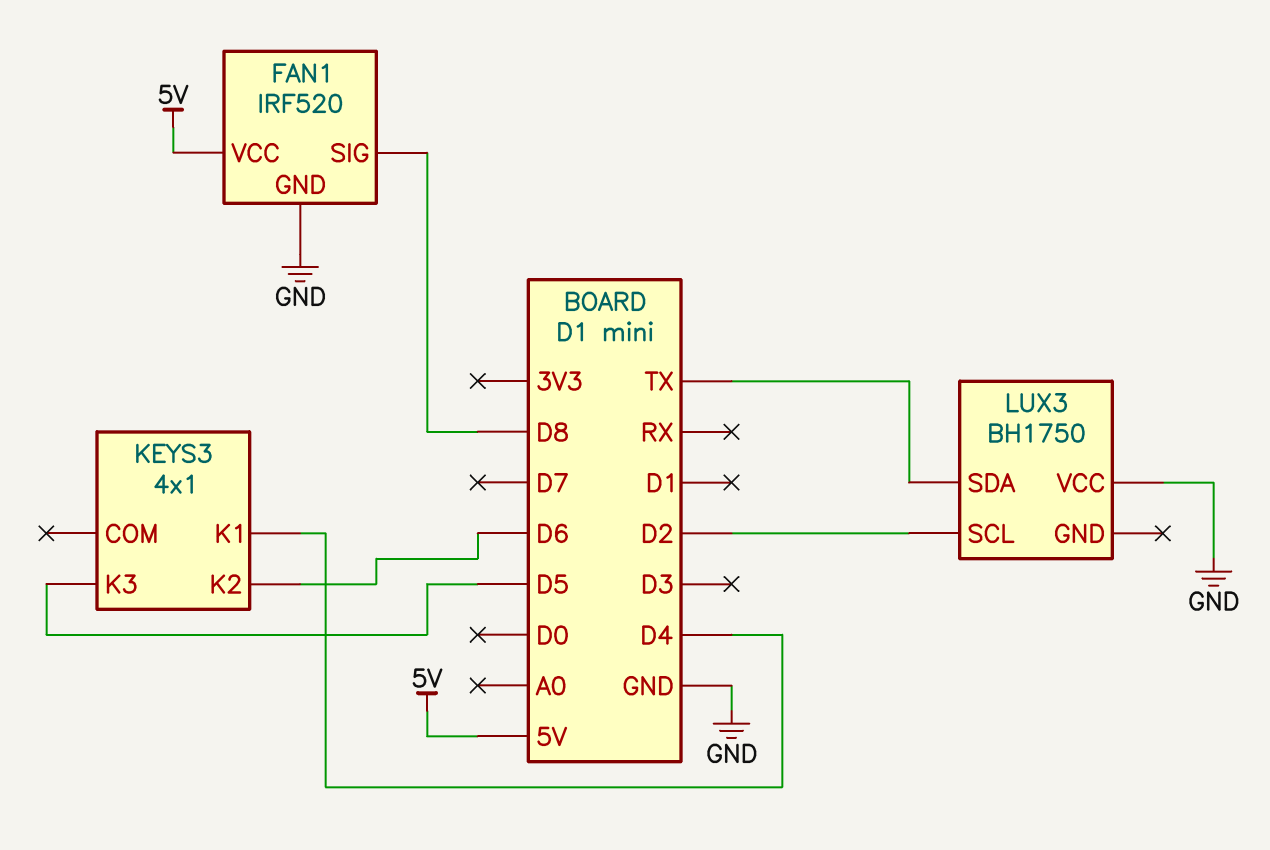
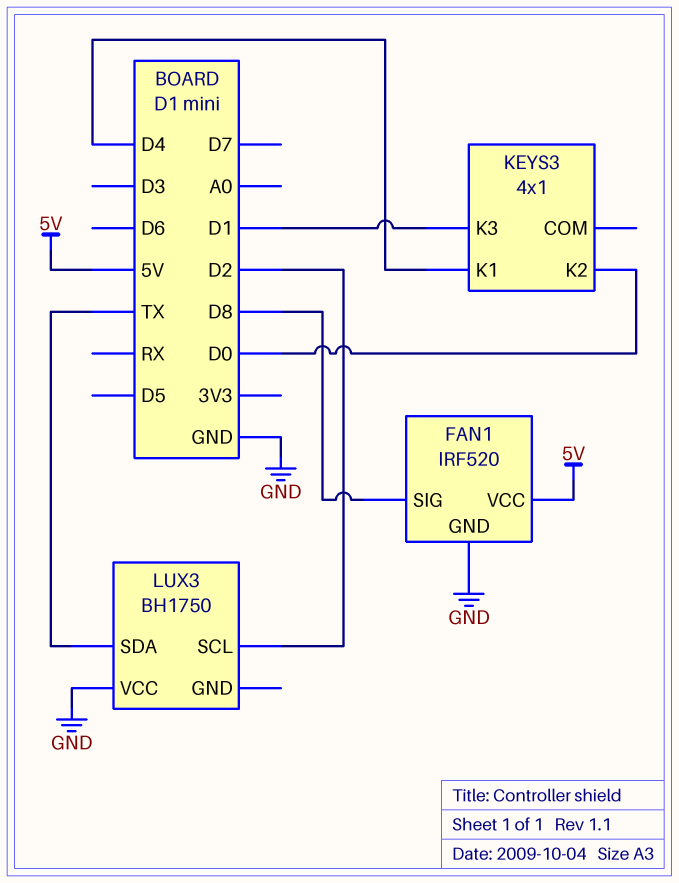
KEYS3 pin K2: D6 -> D0
KEYS3 pin K3: D5 -> D1

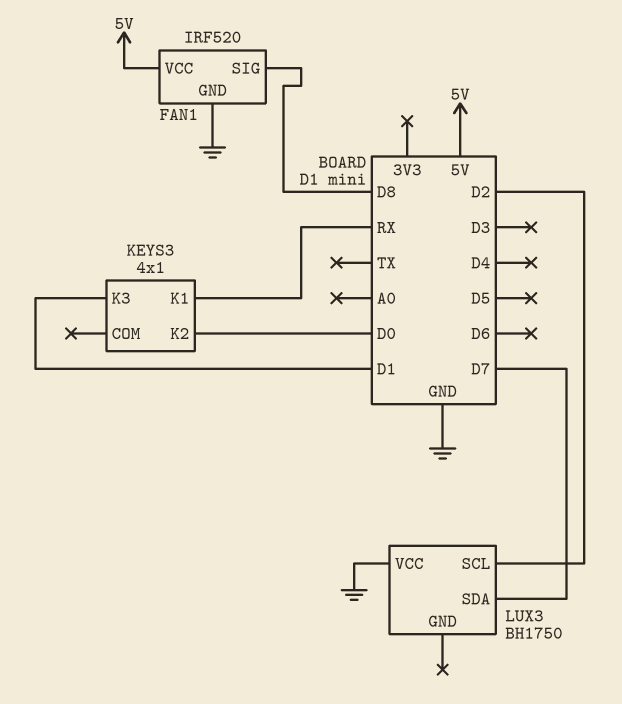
KEYS3 pin K1: D4 -> RX
LUX3 pin SDA: TX -> D7

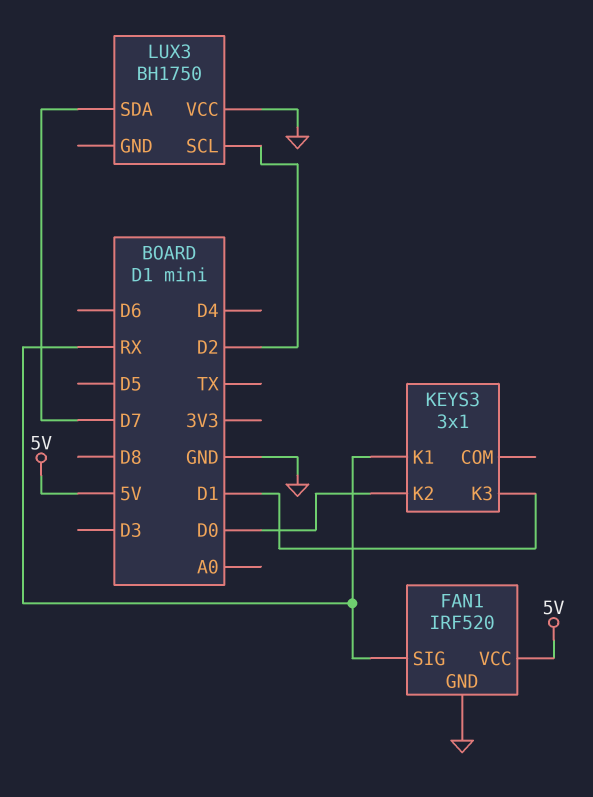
FAN1 pin SIG: D8 -> RX
KEYS3: 4x1 -> 3x1

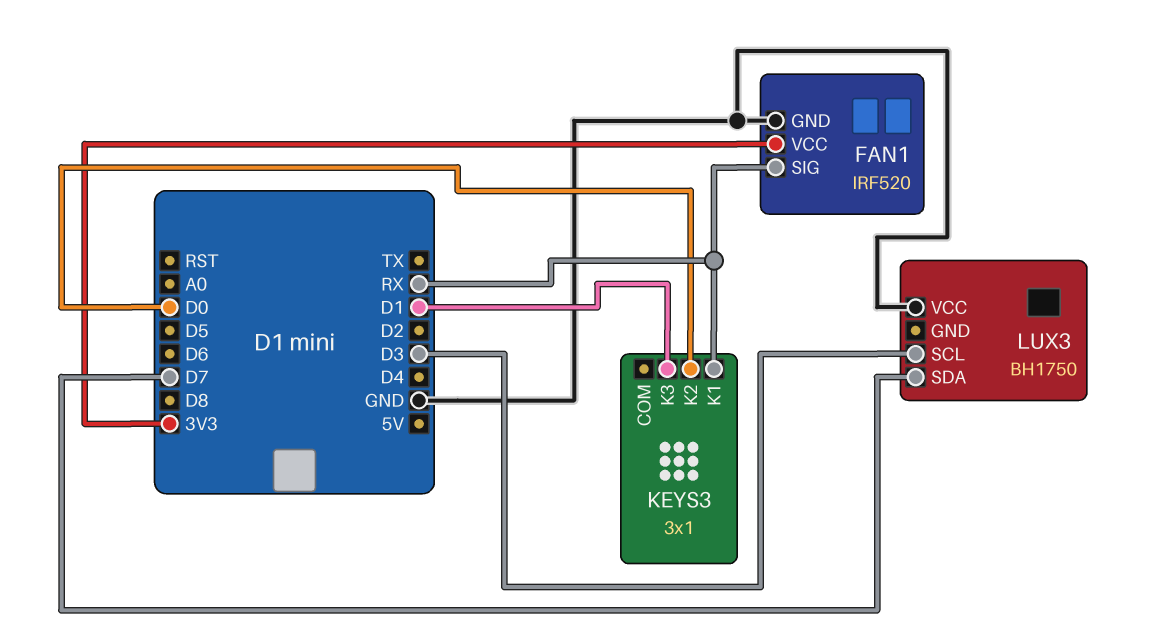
FAN1 pin VCC: 5V -> 3V3
LUX3 pin SCL: D2 -> D3

